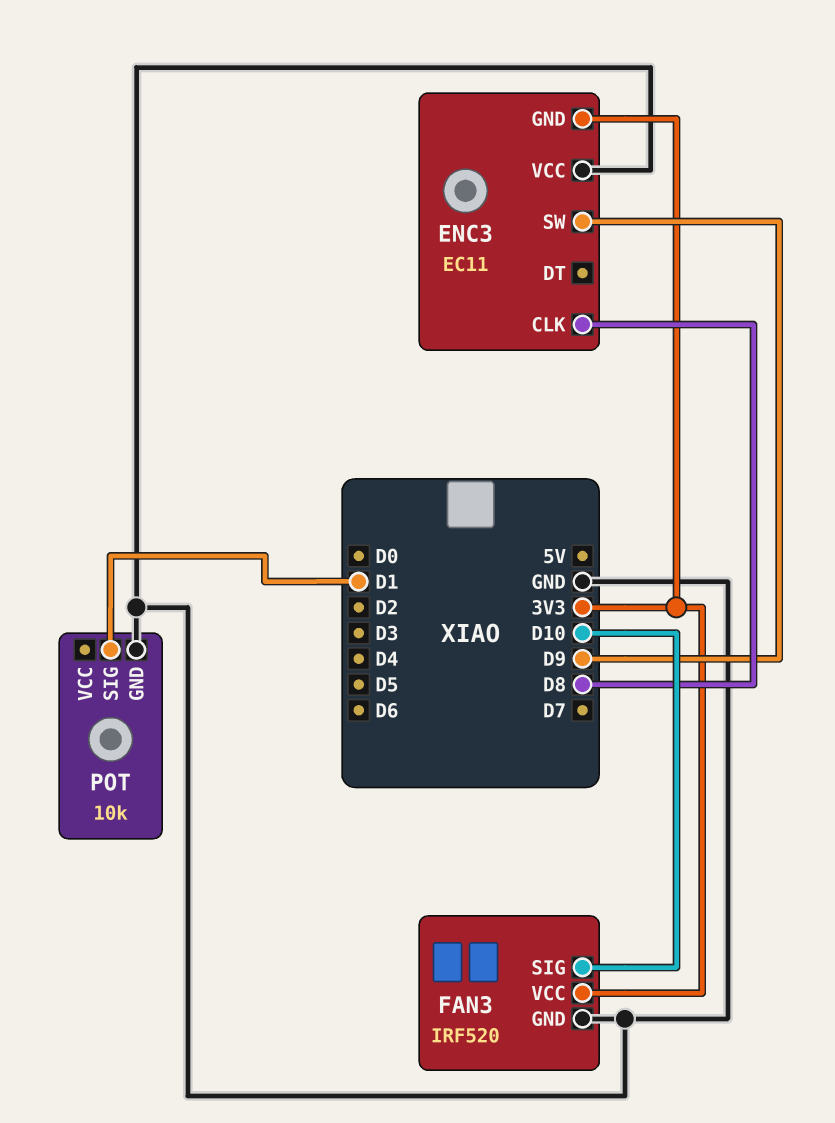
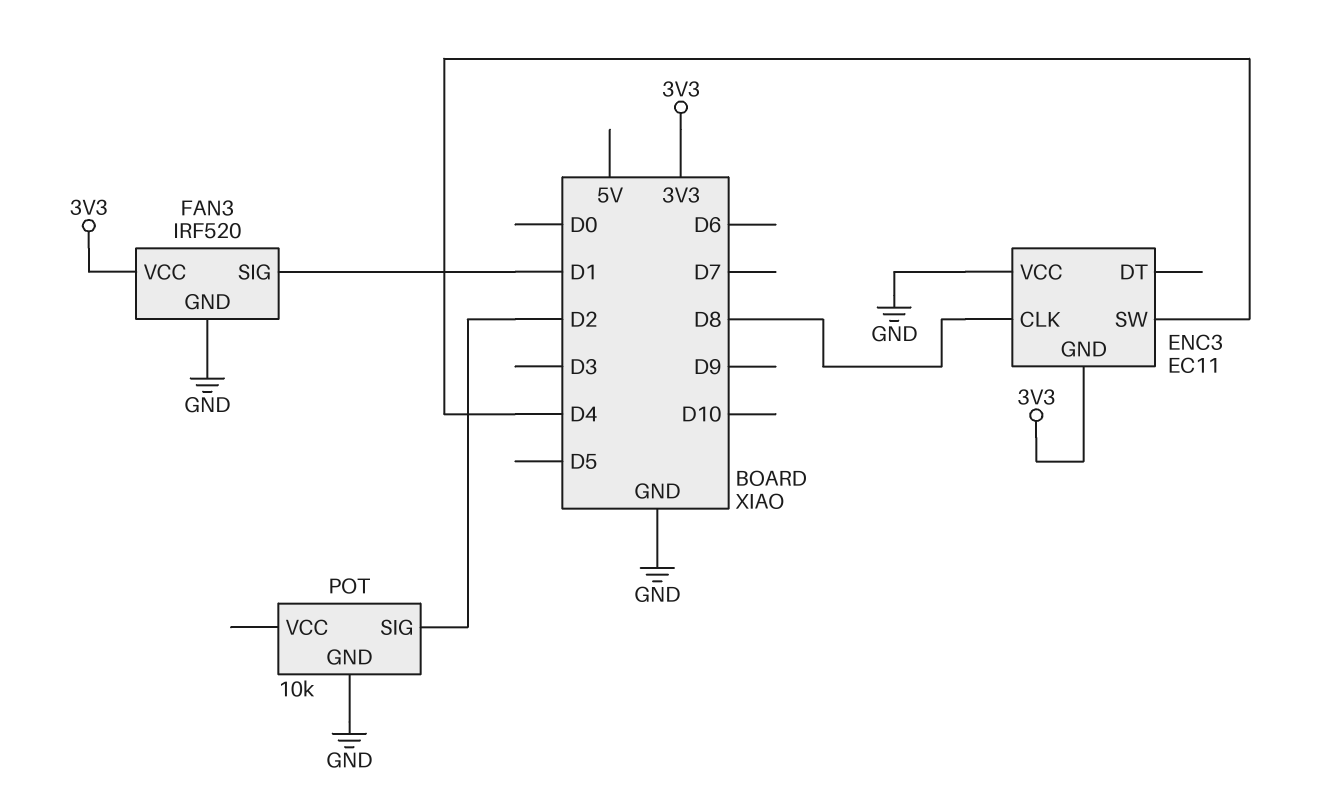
ENC3 pin SW: D9 -> D4
FAN3 pin SIG: D10 -> D1
POT pin SIG: D1 -> D2

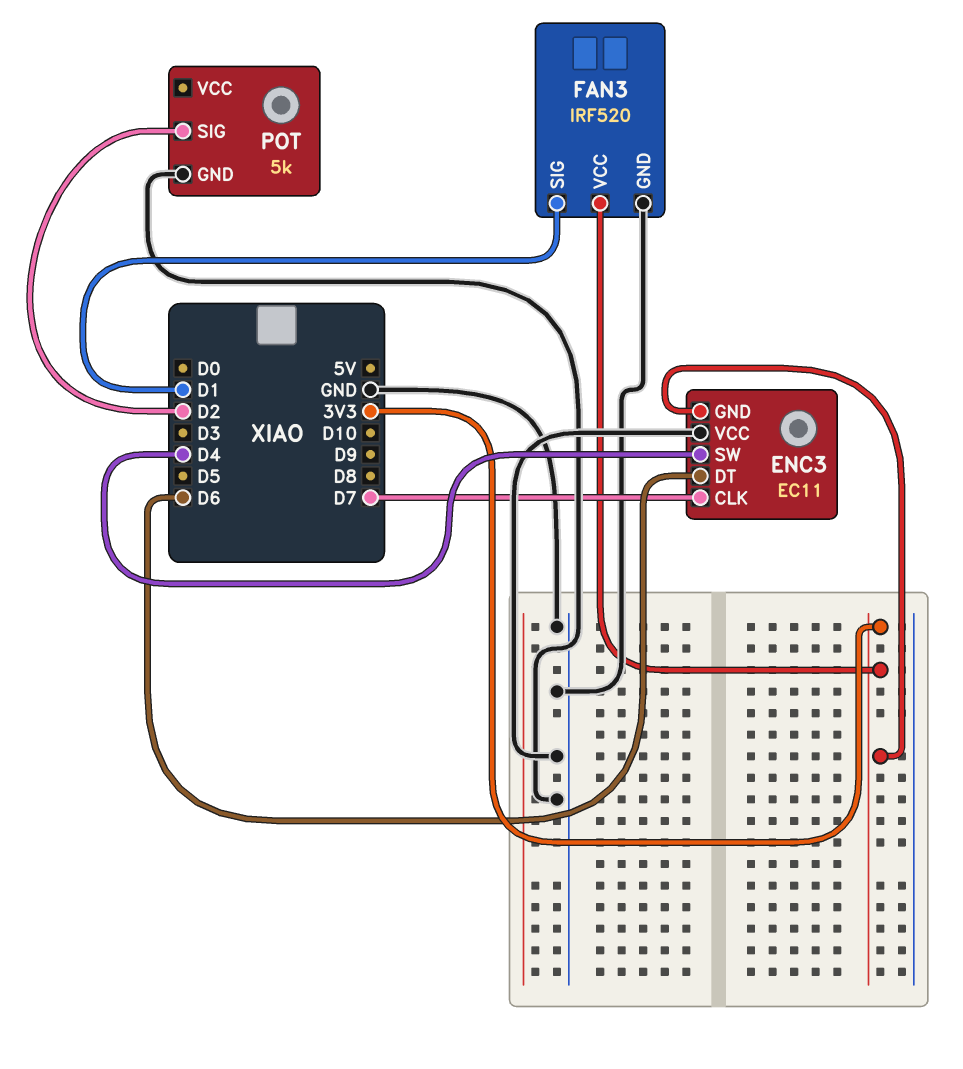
ENC3 pin CLK: D8 -> D7
ENC3 pin DT: none -> D6
POT: 10k -> 5k

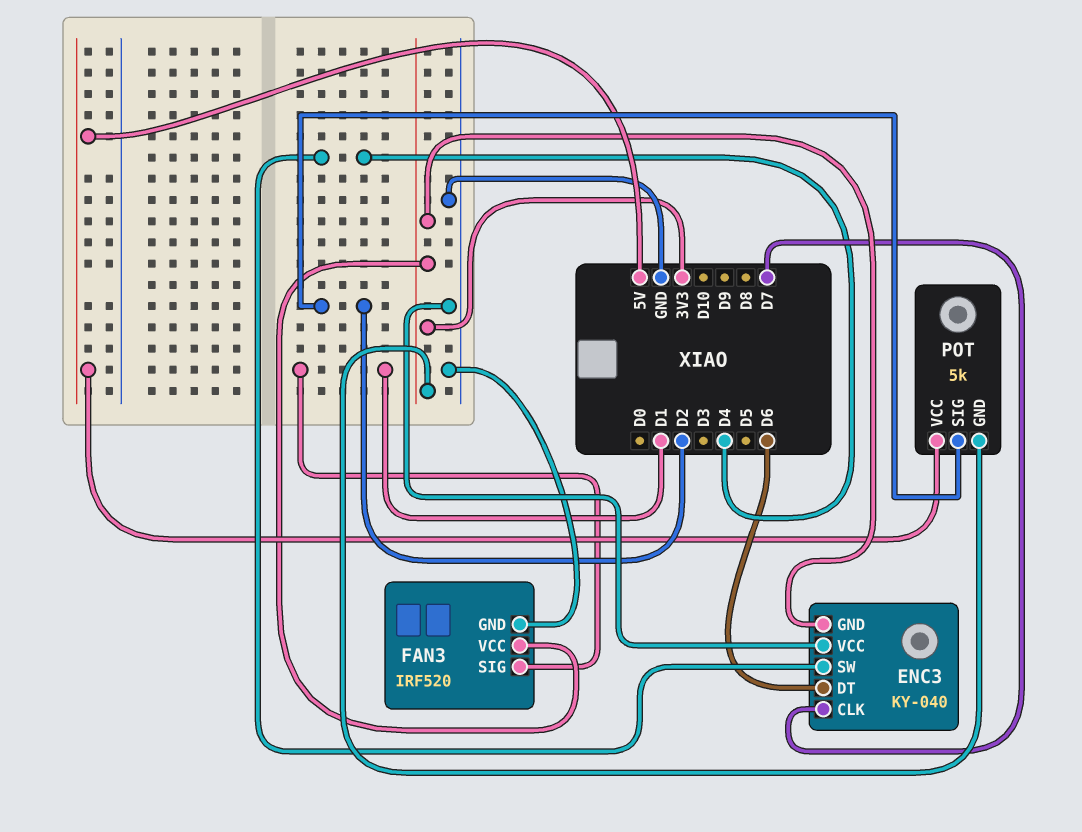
ENC3: EC11 -> KY-040
POT pin GND: GND -> 3V3
POT pin VCC: none -> 5V

